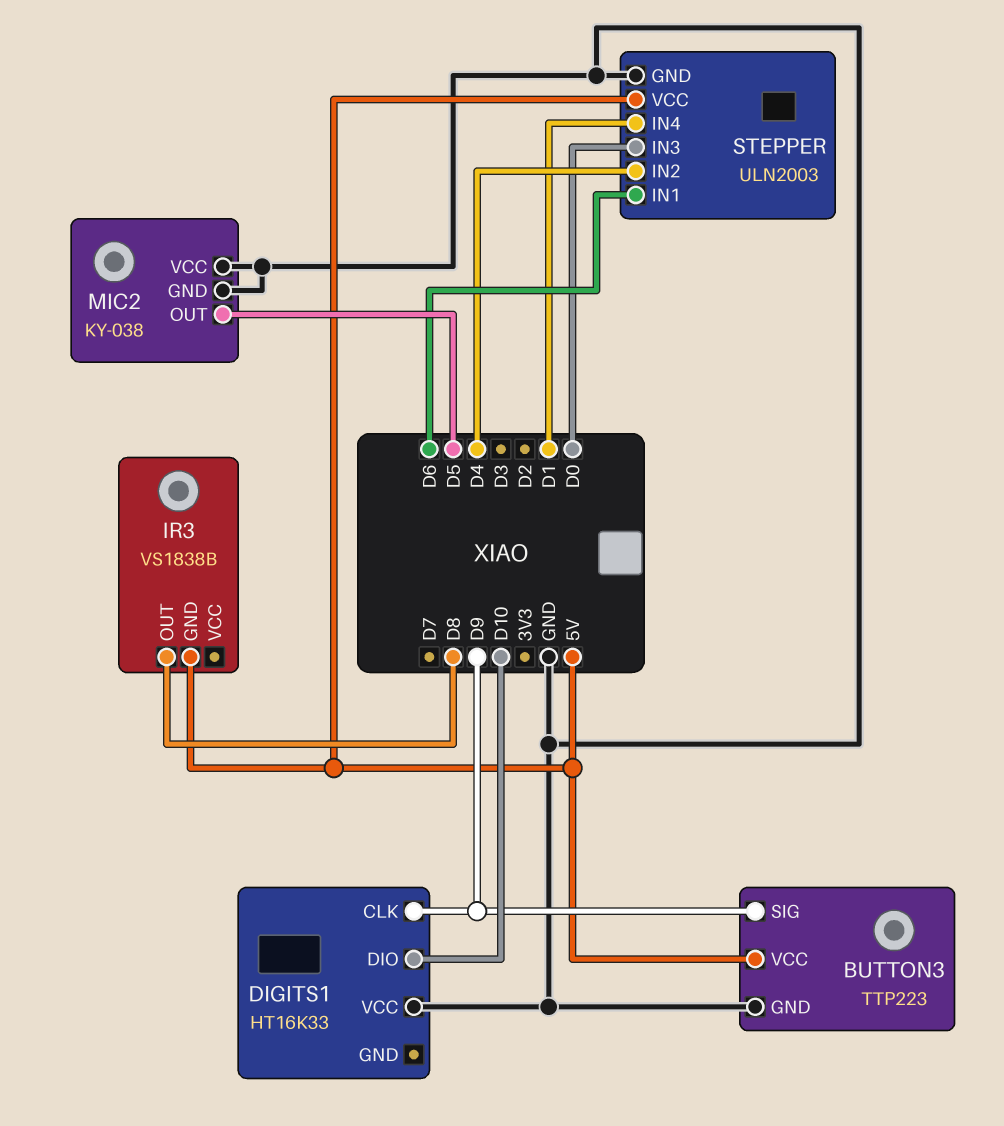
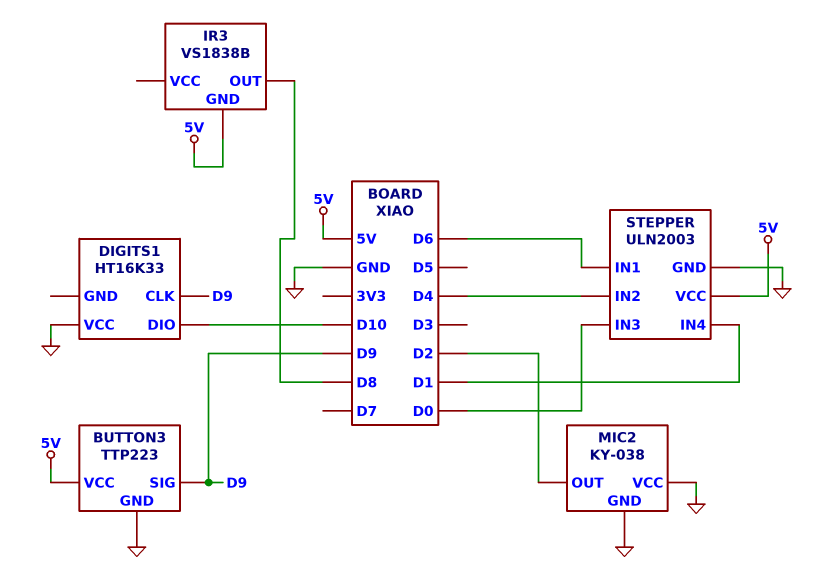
MIC2 pin OUT: D5 -> D2

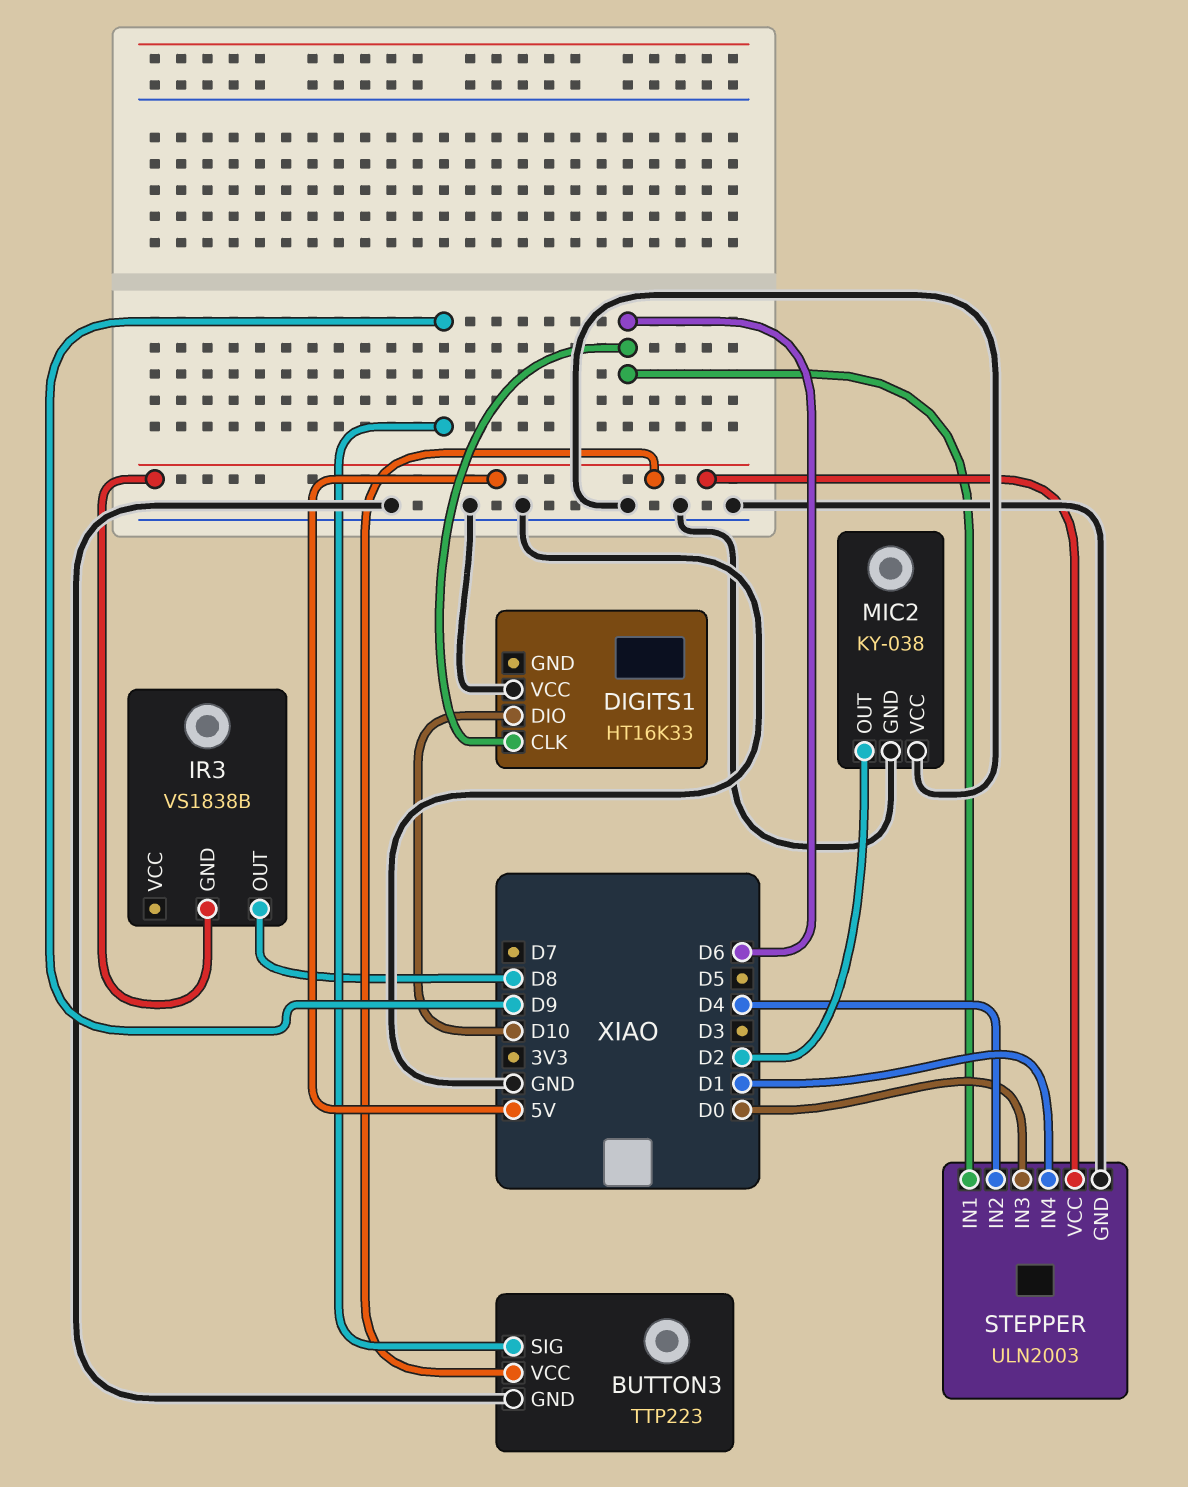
DIGITS1 pin CLK: D9 -> D6

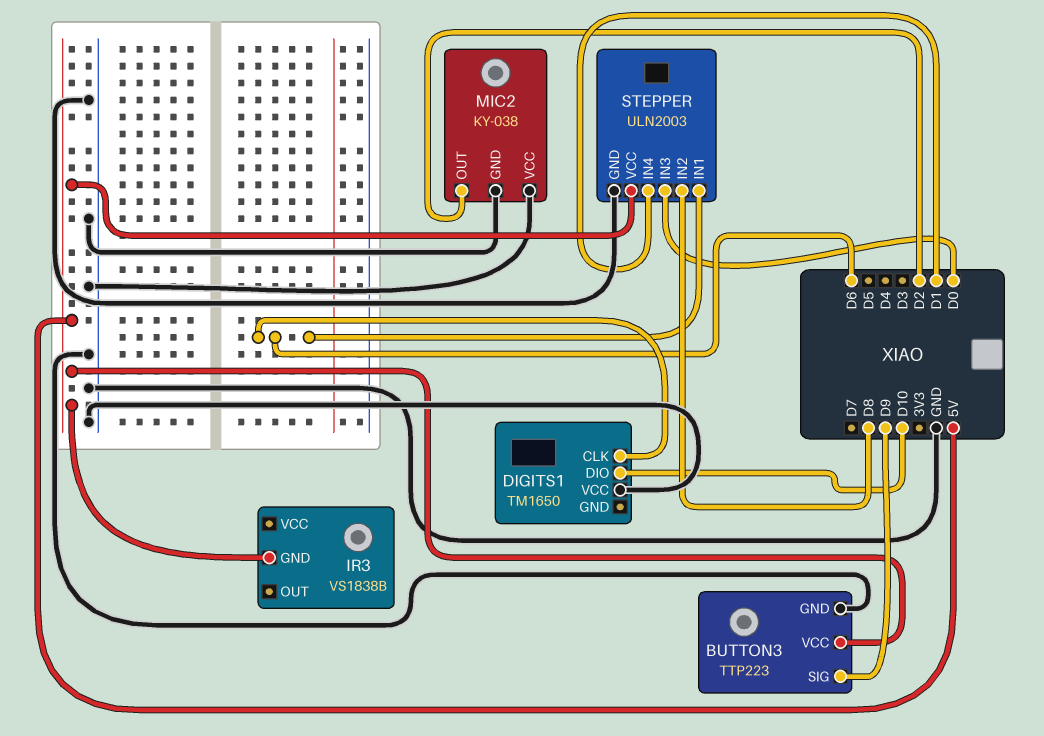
DIGITS1: HT16K33 -> TM1650
IR3 pin OUT: D8 -> none
STEPPER pin IN2: D4 -> D8

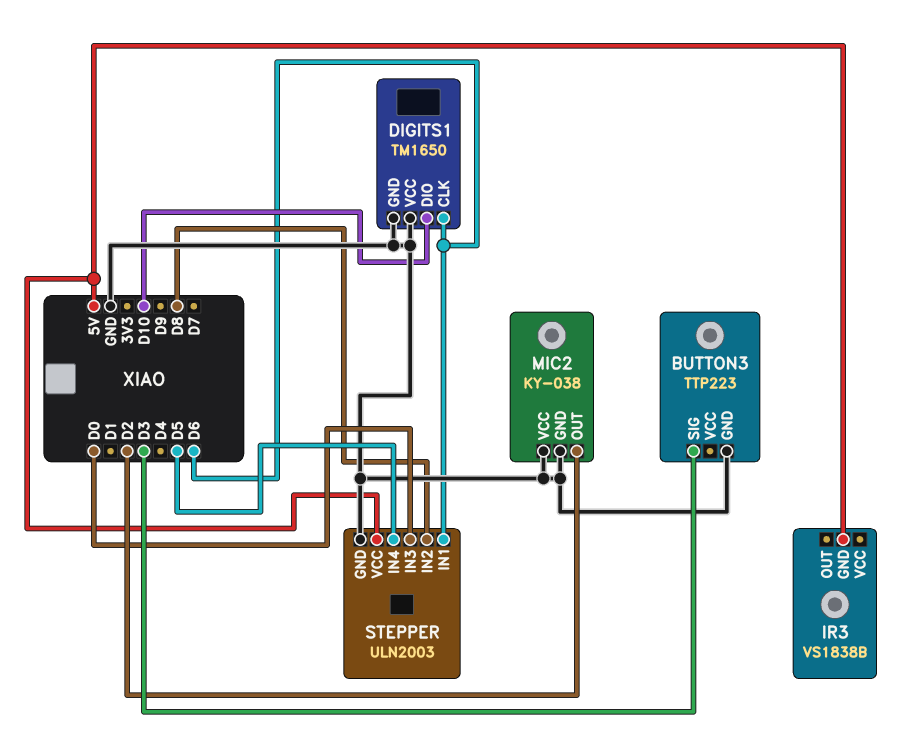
BUTTON3 pin SIG: D9 -> D3
BUTTON3 pin VCC: 5V -> none
DIGITS1 pin GND: none -> GND
STEPPER pin IN4: D1 -> D5

